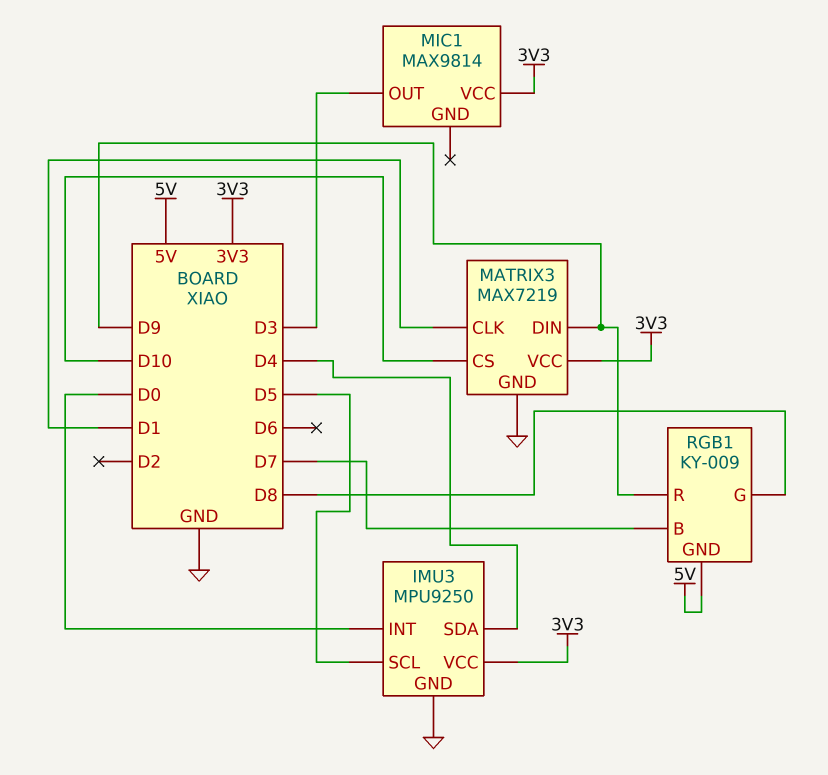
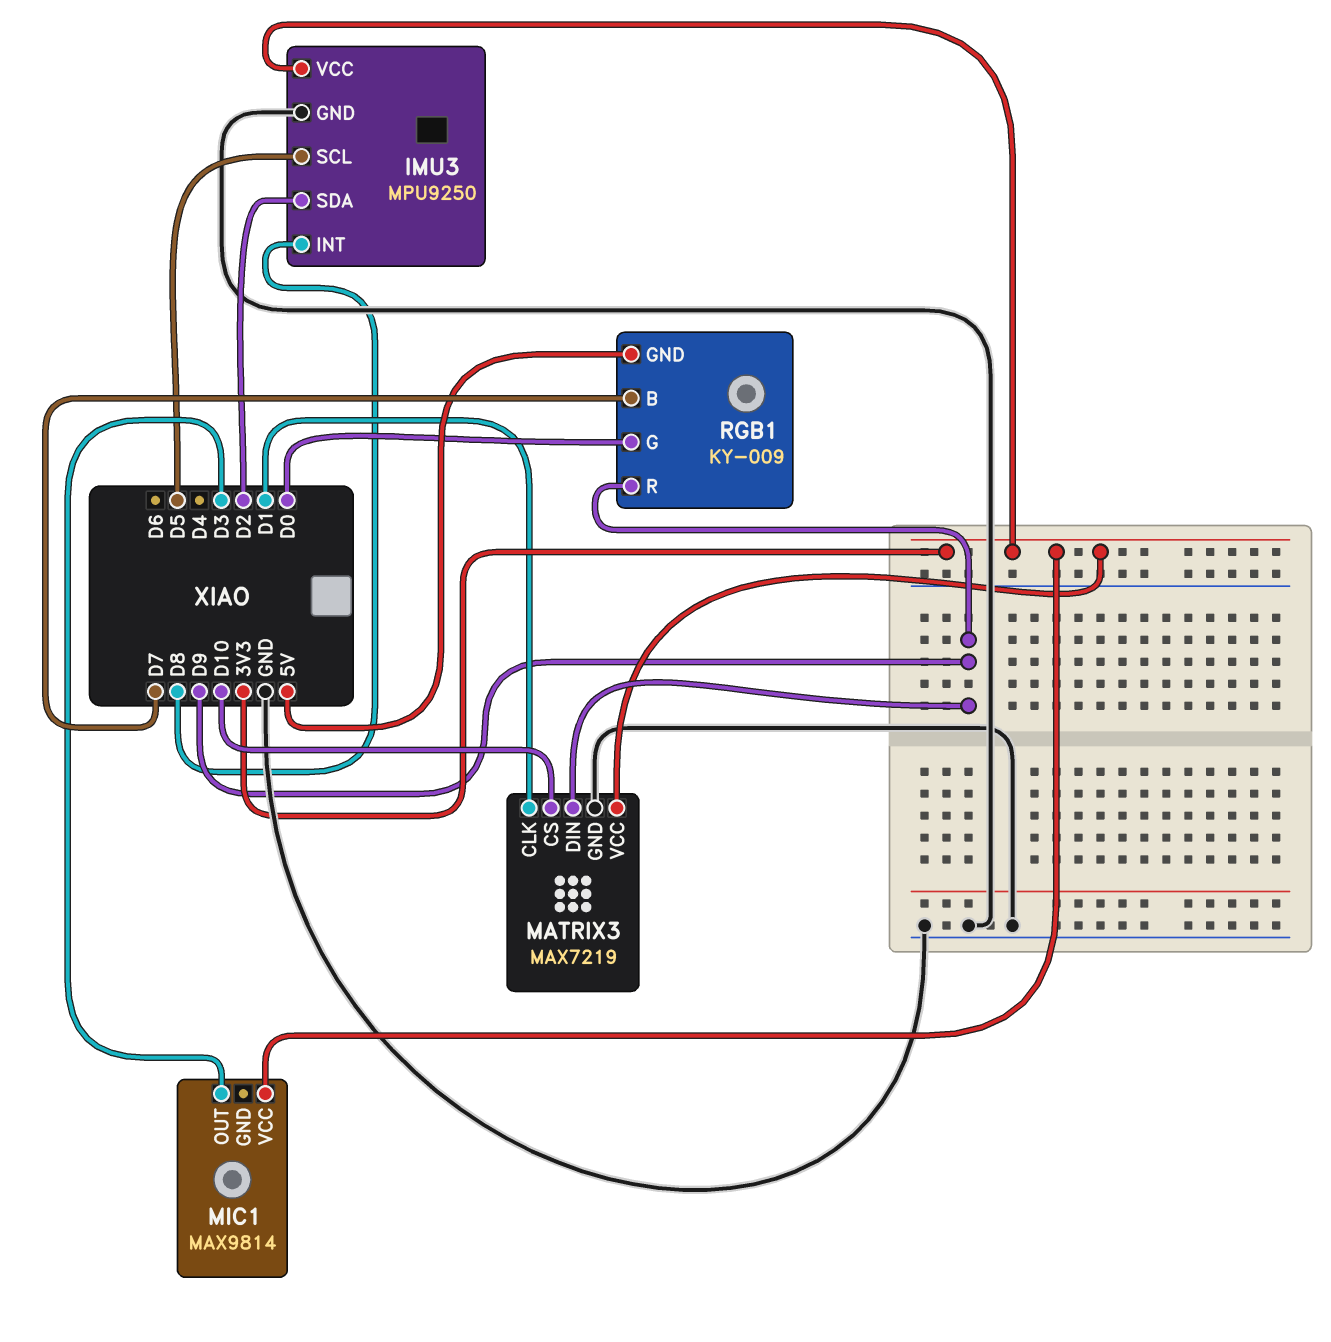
IMU3 pin INT: D0 -> D8
IMU3 pin SDA: D4 -> D2
RGB1 pin G: D8 -> D0

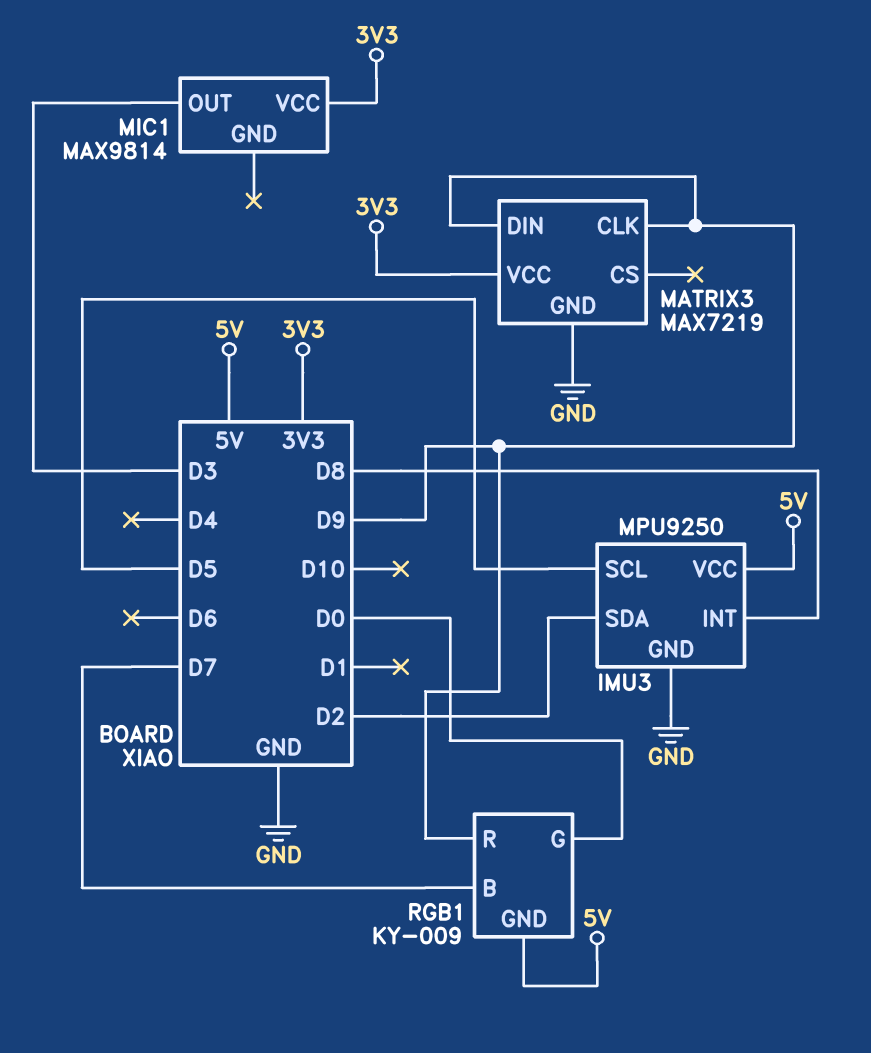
IMU3 pin VCC: 3V3 -> 5V
MATRIX3 pin CLK: D1 -> D9
MATRIX3 pin CS: D10 -> none

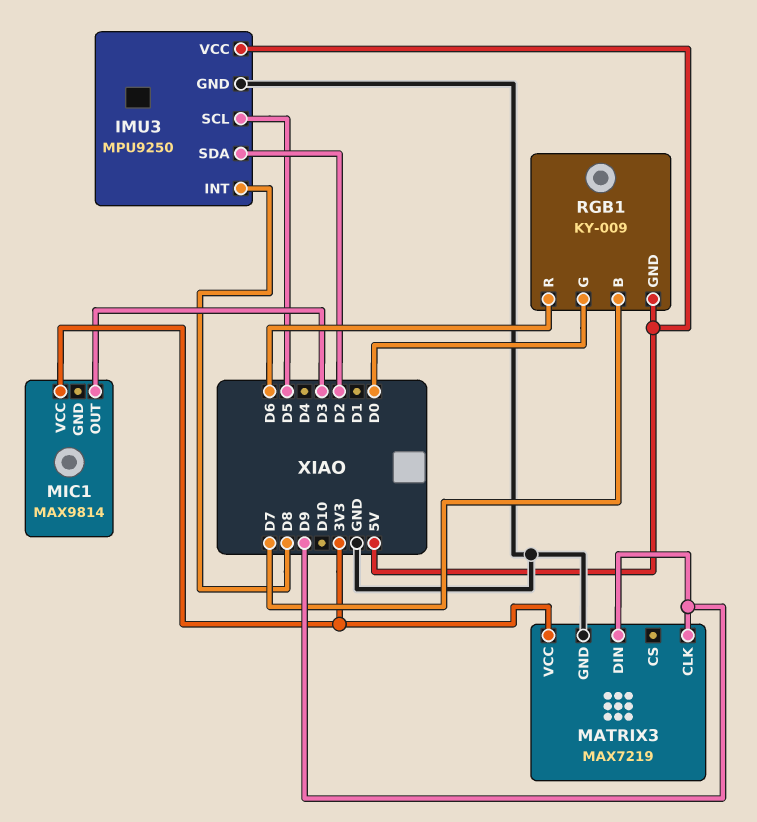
RGB1 pin R: D9 -> D6

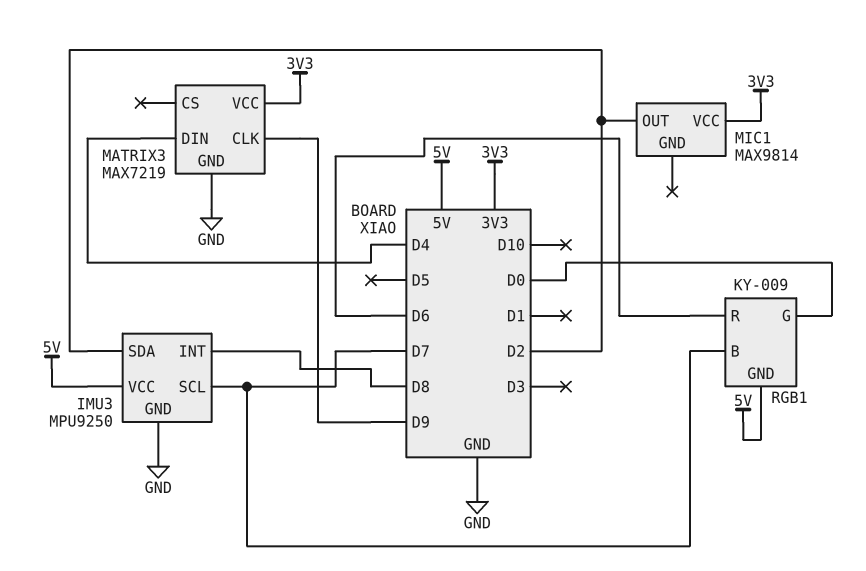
IMU3 pin SCL: D5 -> D7
MATRIX3 pin DIN: D9 -> D4
MIC1 pin OUT: D3 -> D2

